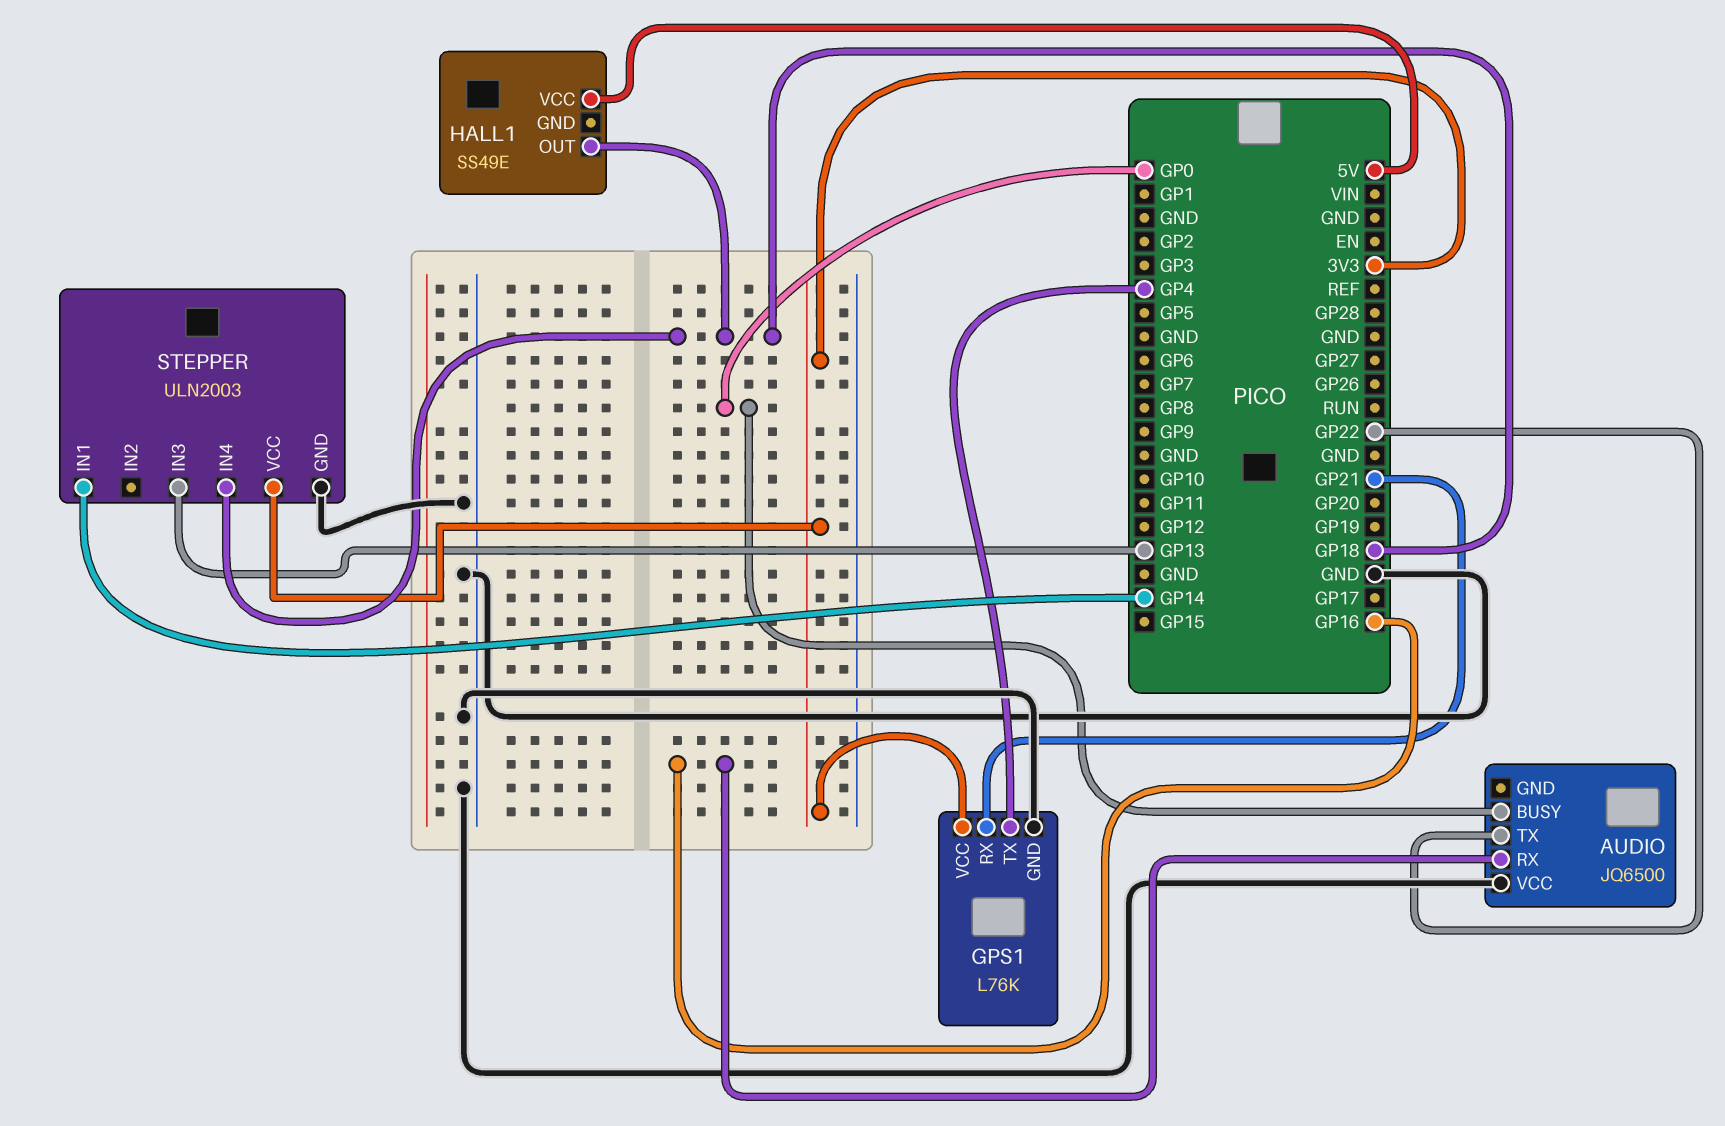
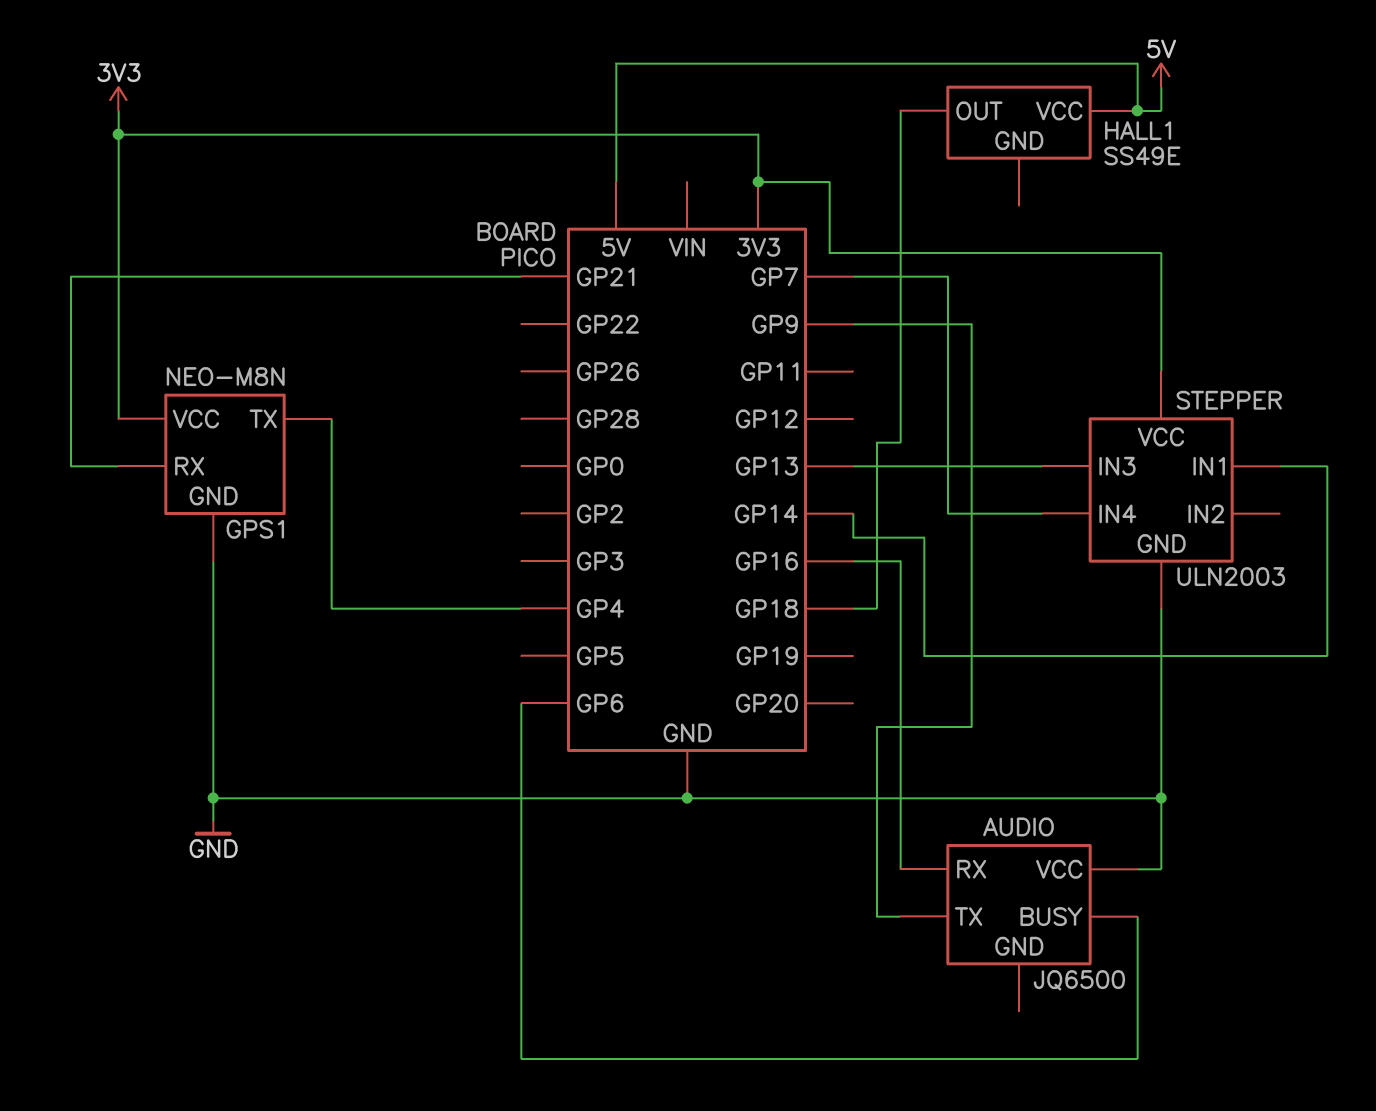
AUDIO pin BUSY: GP0 -> GP6
AUDIO pin TX: GP22 -> GP9
GPS1: L76K -> NEO-M8N
STEPPER pin IN4: GP18 -> GP7

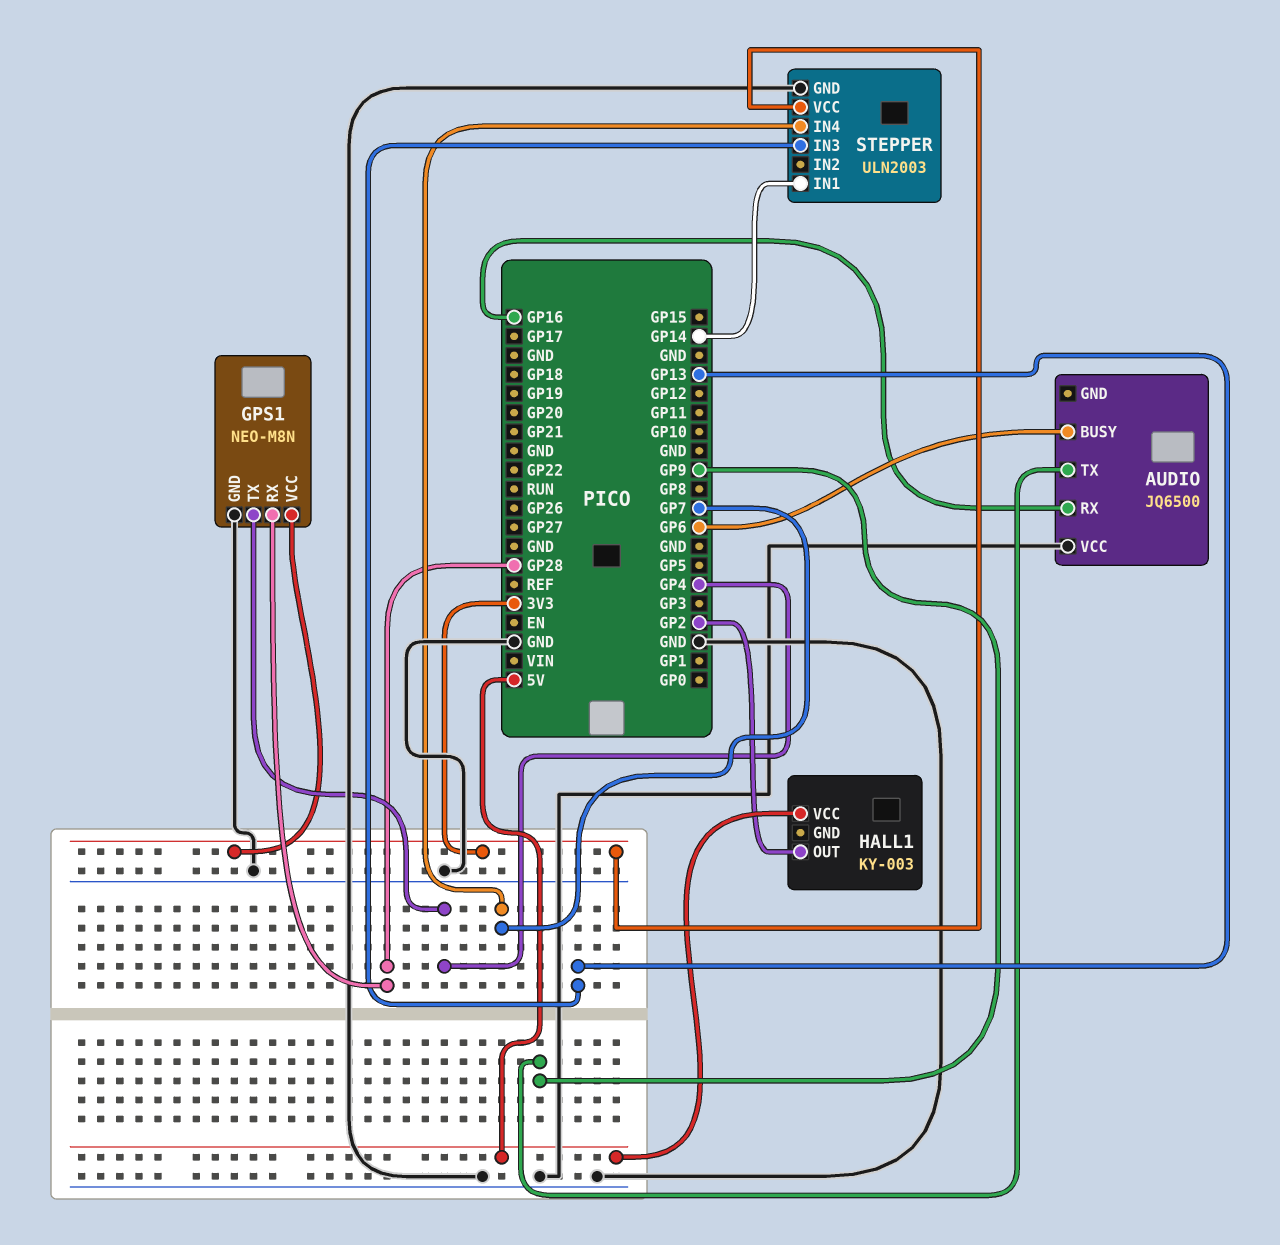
GPS1 pin RX: GP21 -> GP28
HALL1: SS49E -> KY-003
HALL1 pin OUT: GP18 -> GP2

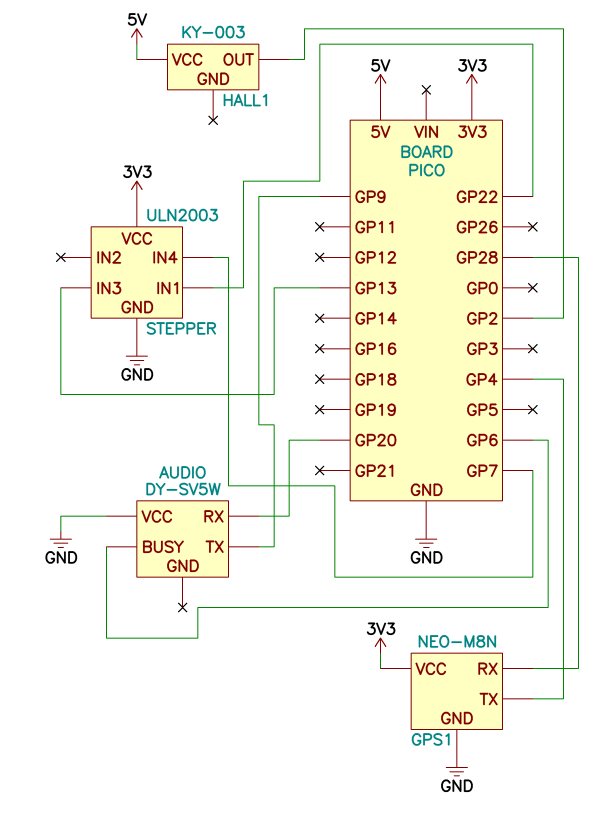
AUDIO: JQ6500 -> DY-SV5W
AUDIO pin RX: GP16 -> GP20
STEPPER pin IN1: GP14 -> GP22

